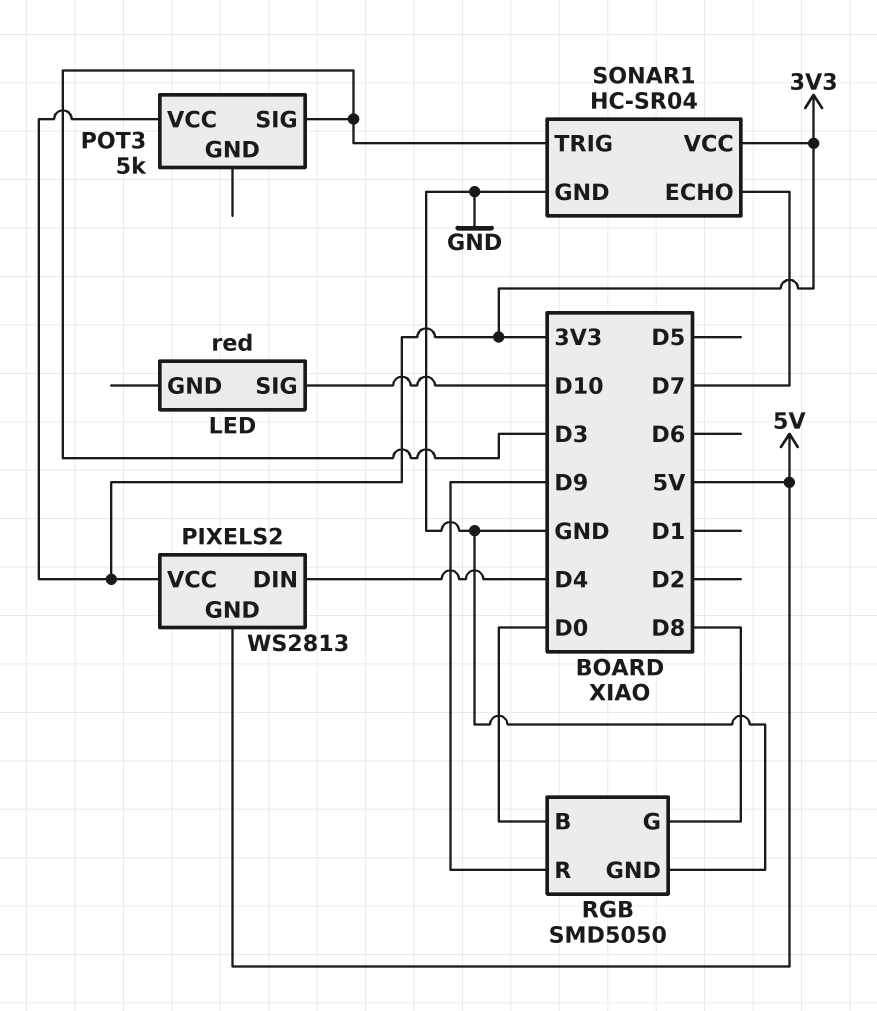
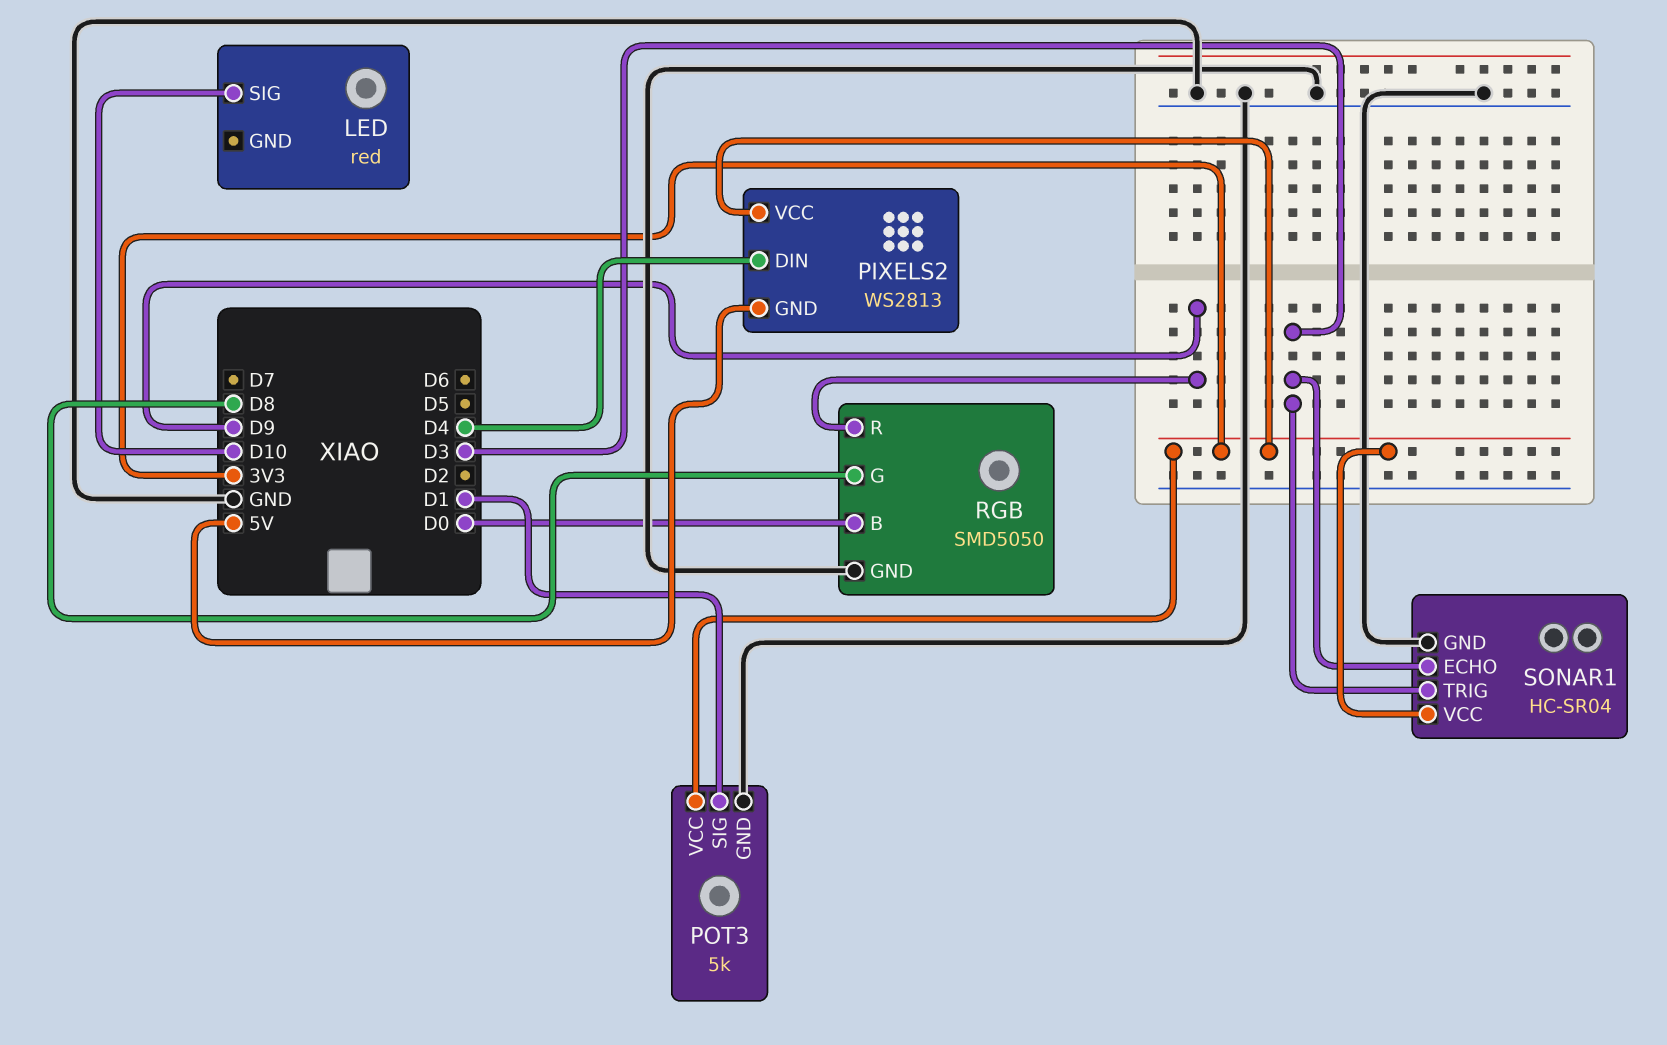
POT3 pin GND: none -> GND
POT3 pin SIG: D3 -> D1
SONAR1 pin ECHO: D7 -> D3

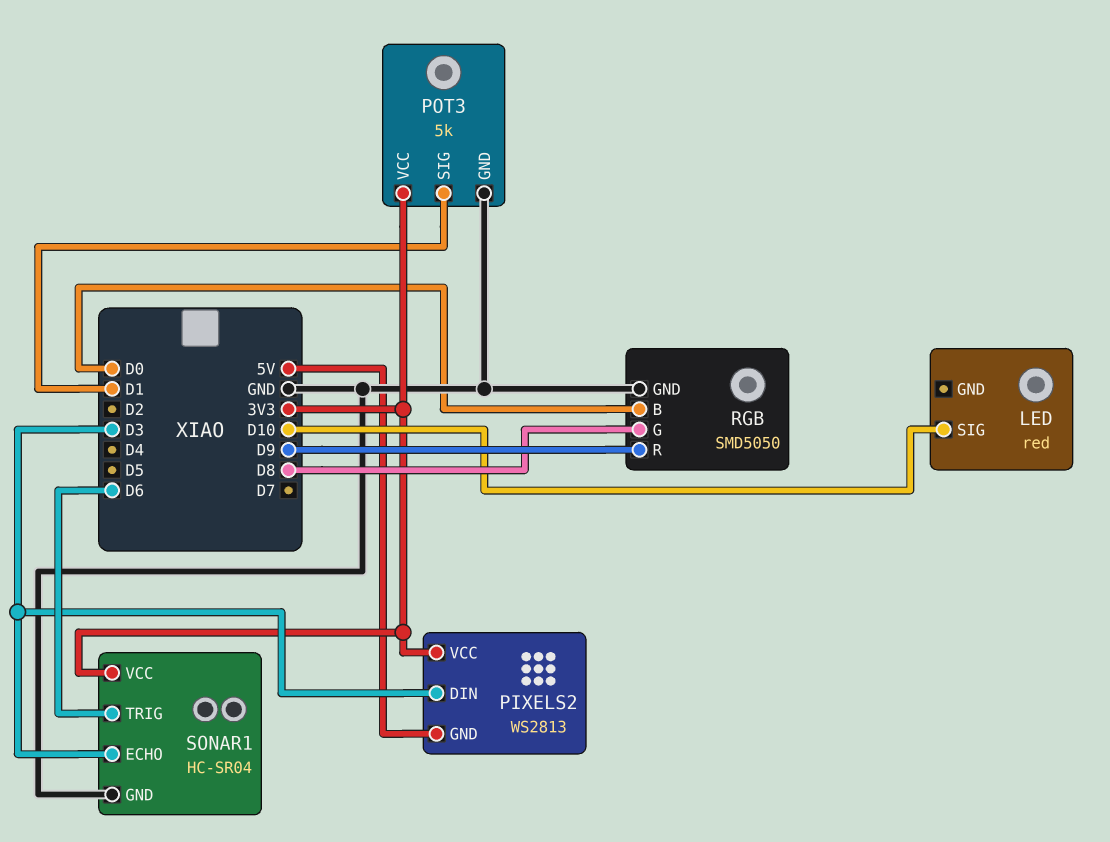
PIXELS2 pin DIN: D4 -> D3
SONAR1 pin TRIG: D3 -> D6

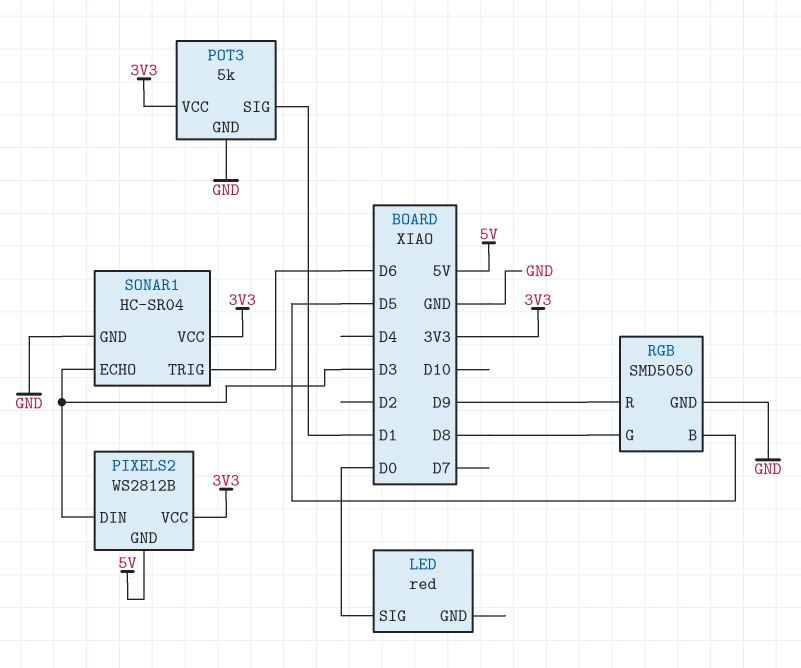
LED pin SIG: D10 -> D0
PIXELS2: WS2813 -> WS2812B
RGB pin B: D0 -> D5

